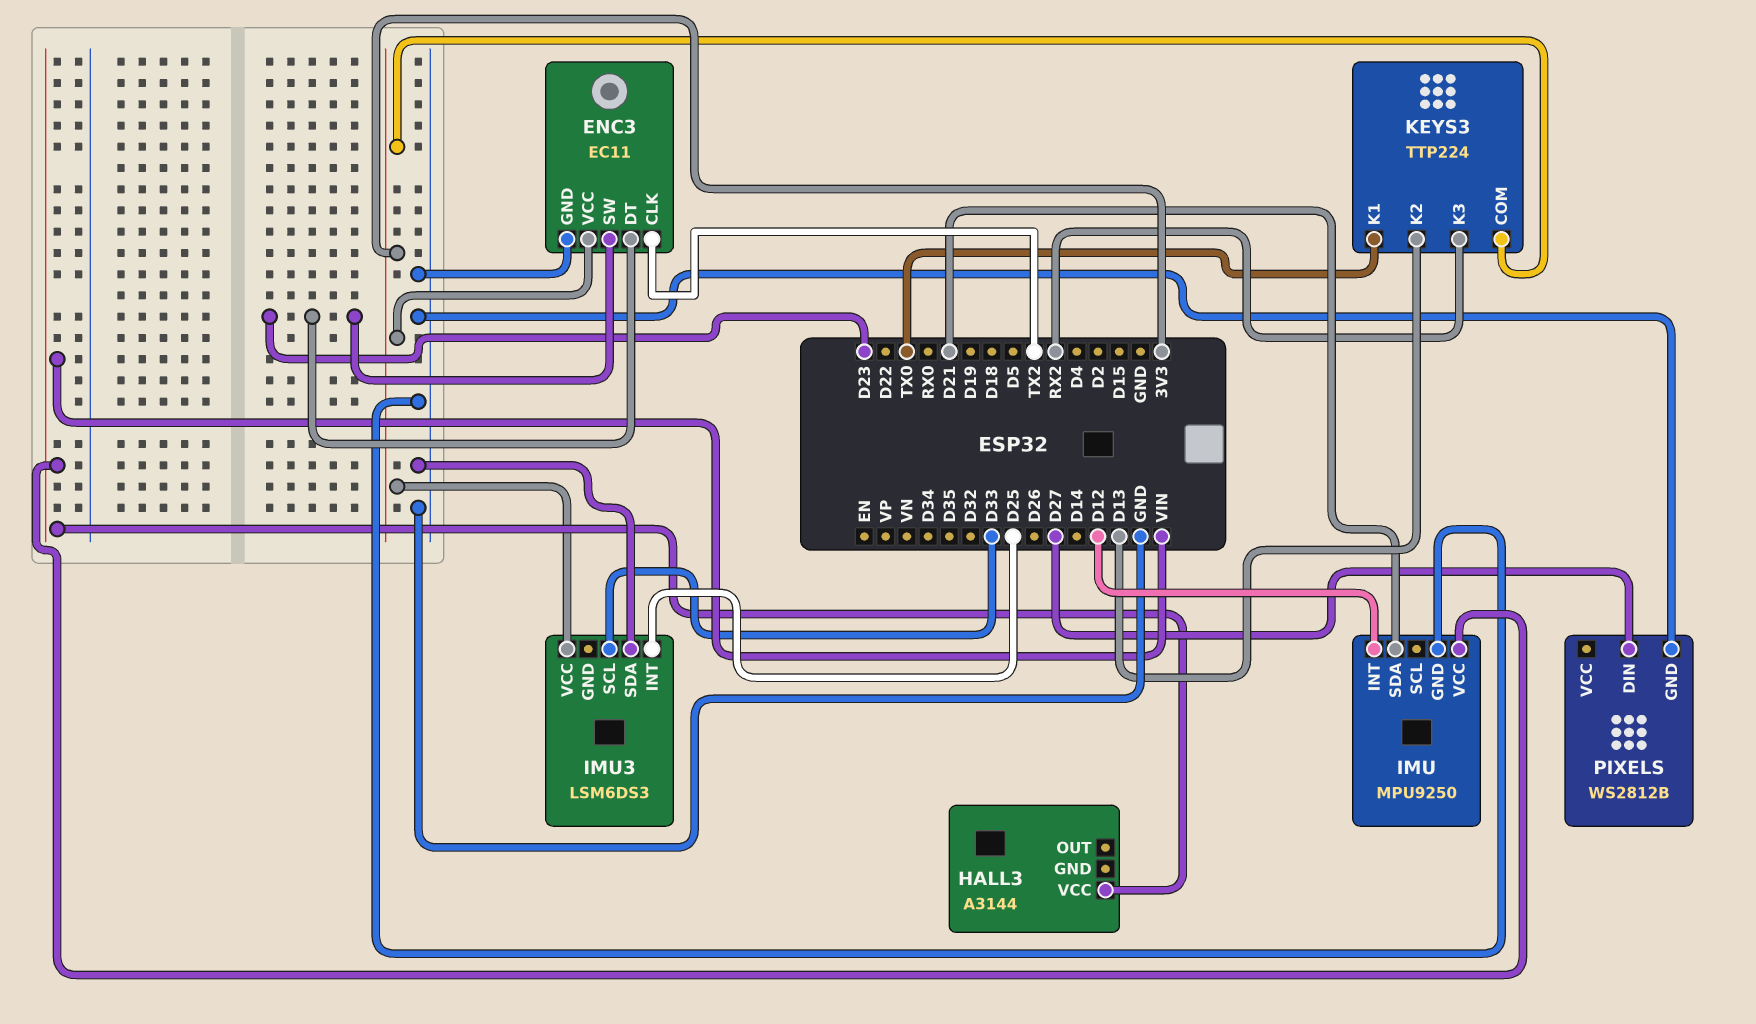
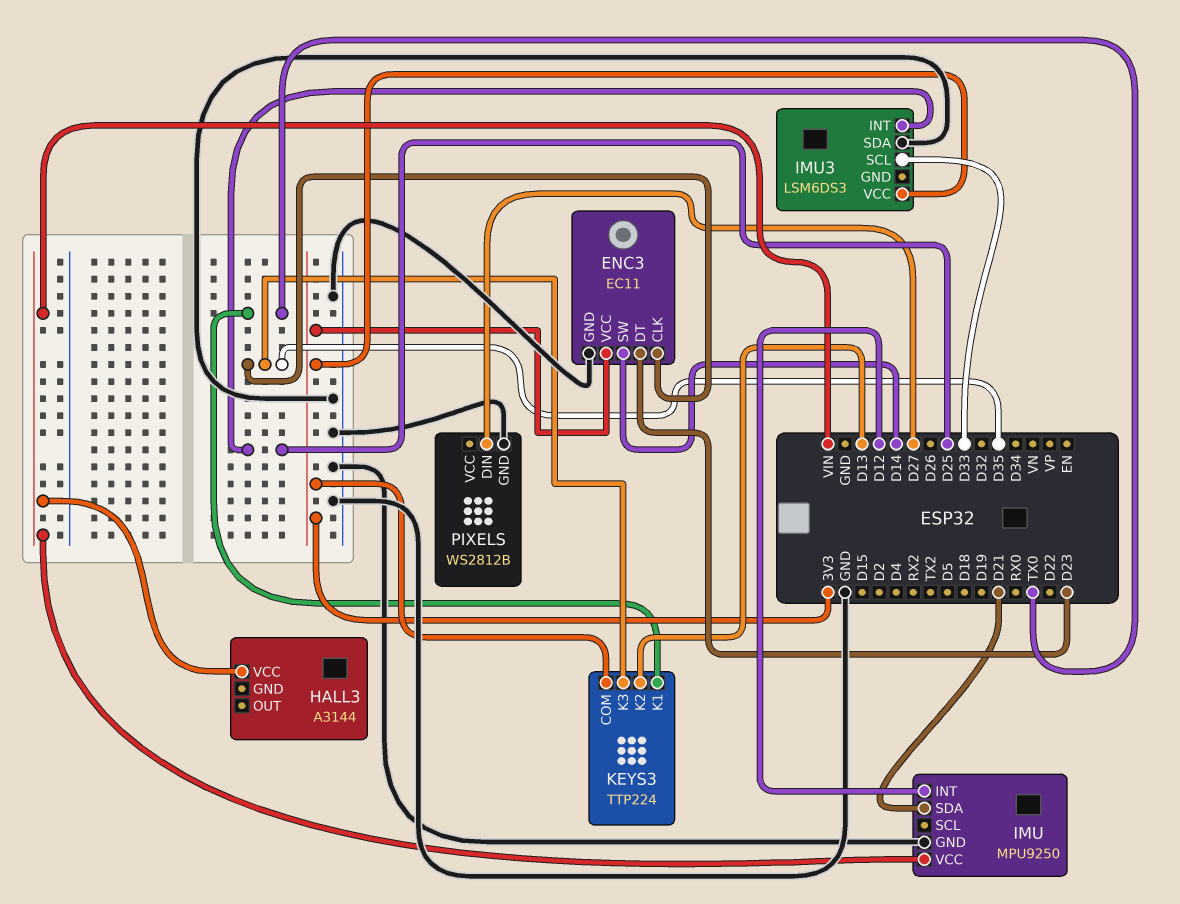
ENC3 pin CLK: TX2 -> D35
ENC3 pin SW: D23 -> D14
KEYS3 pin K3: RX2 -> D35

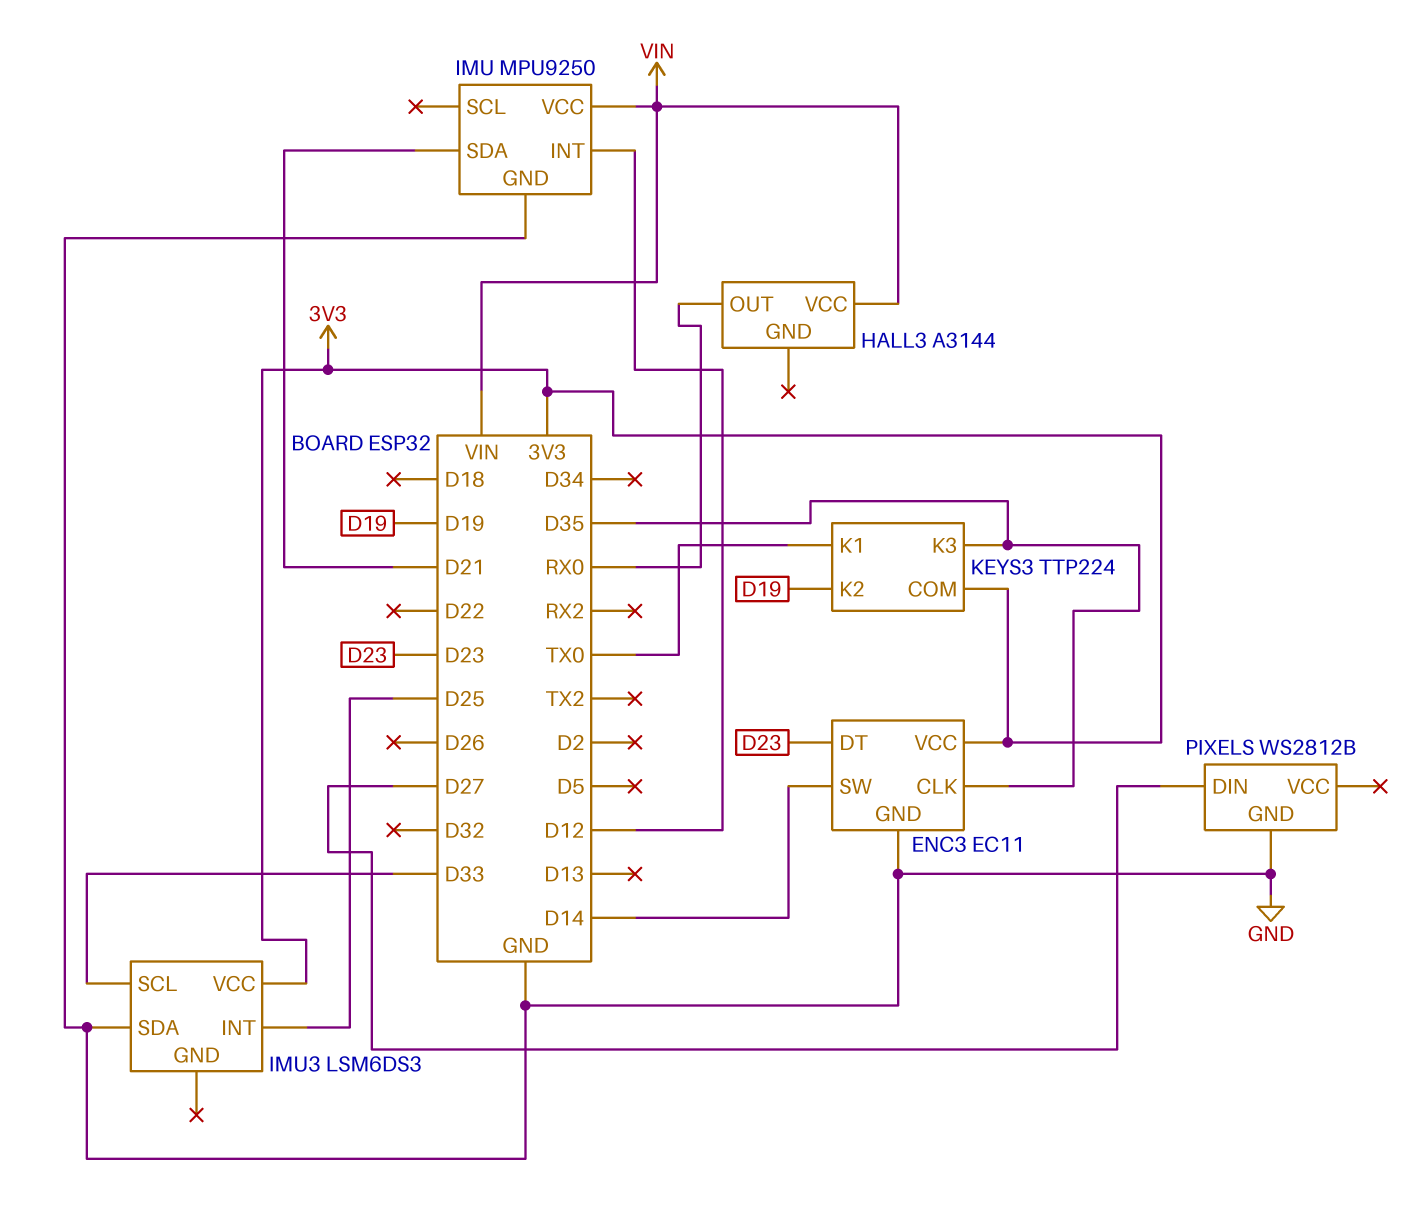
HALL3 pin OUT: none -> RX0
KEYS3 pin K2: D13 -> D19

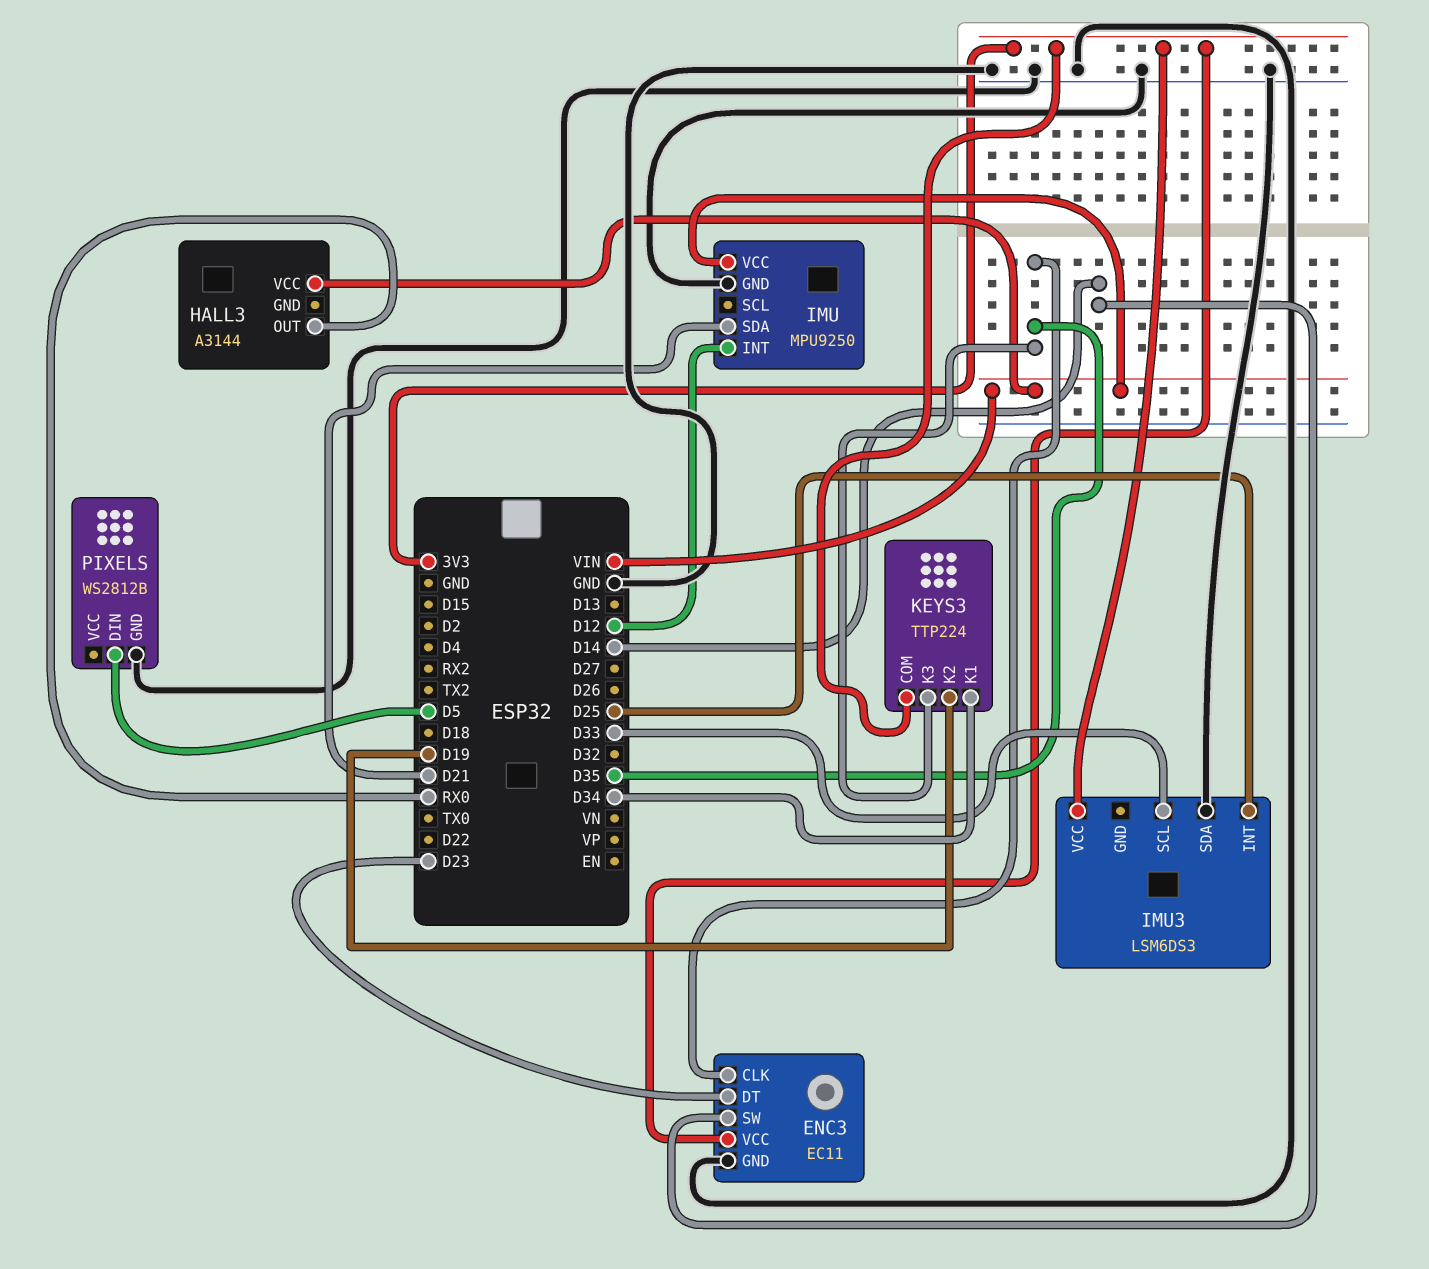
KEYS3 pin K1: TX0 -> D34
PIXELS pin DIN: D27 -> D5

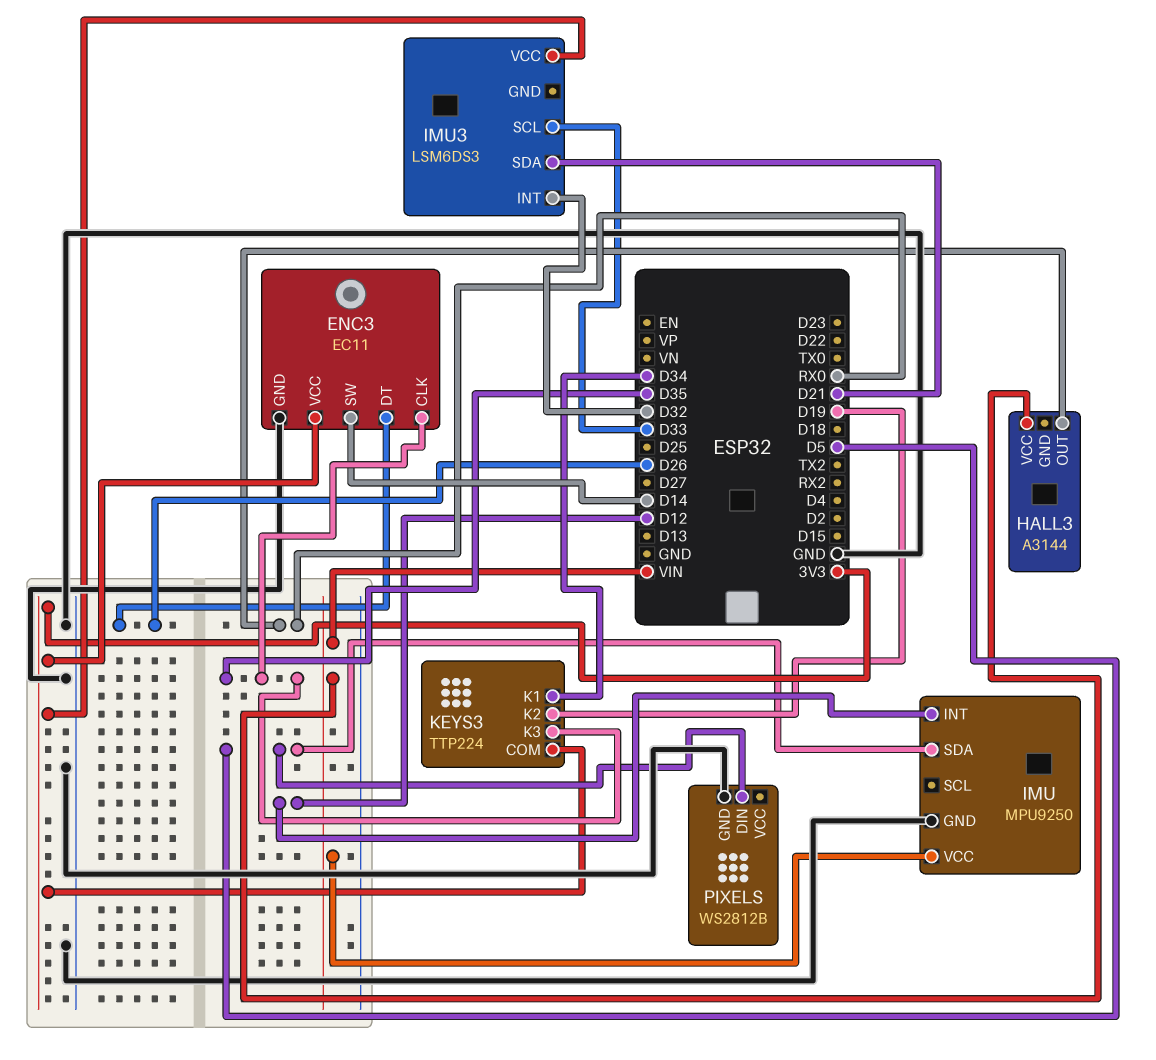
ENC3 pin DT: D23 -> D26
IMU pin SDA: D21 -> D5
IMU3 pin INT: D25 -> D32
IMU3 pin SDA: GND -> D21

